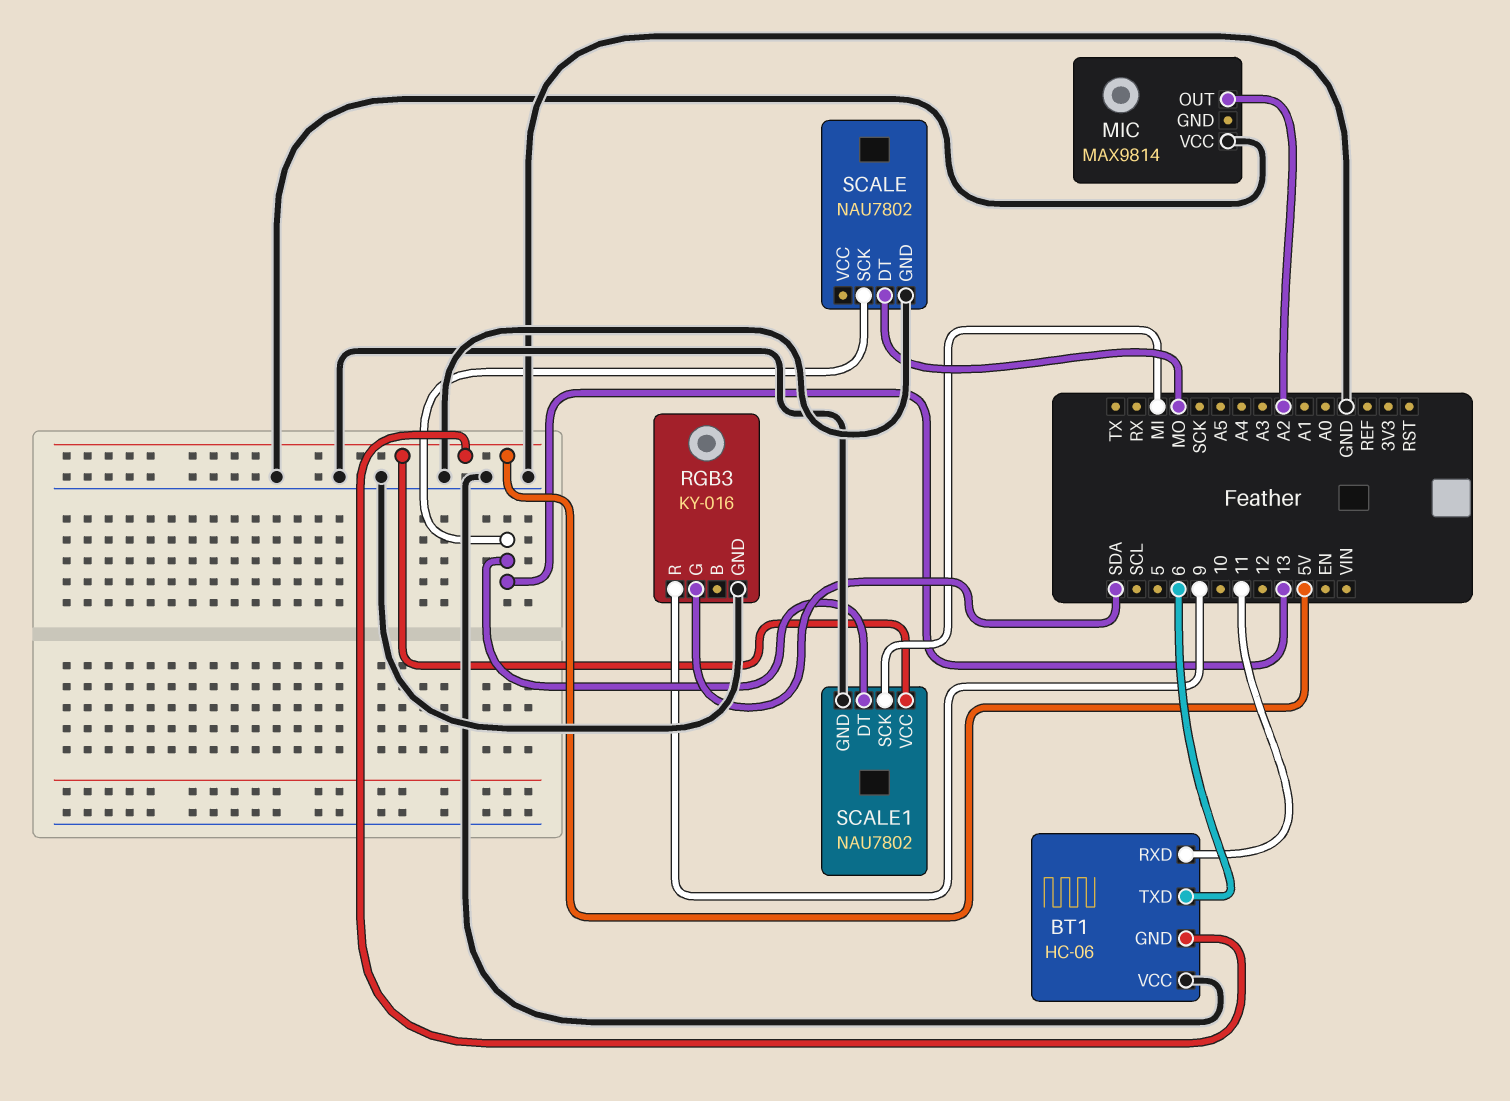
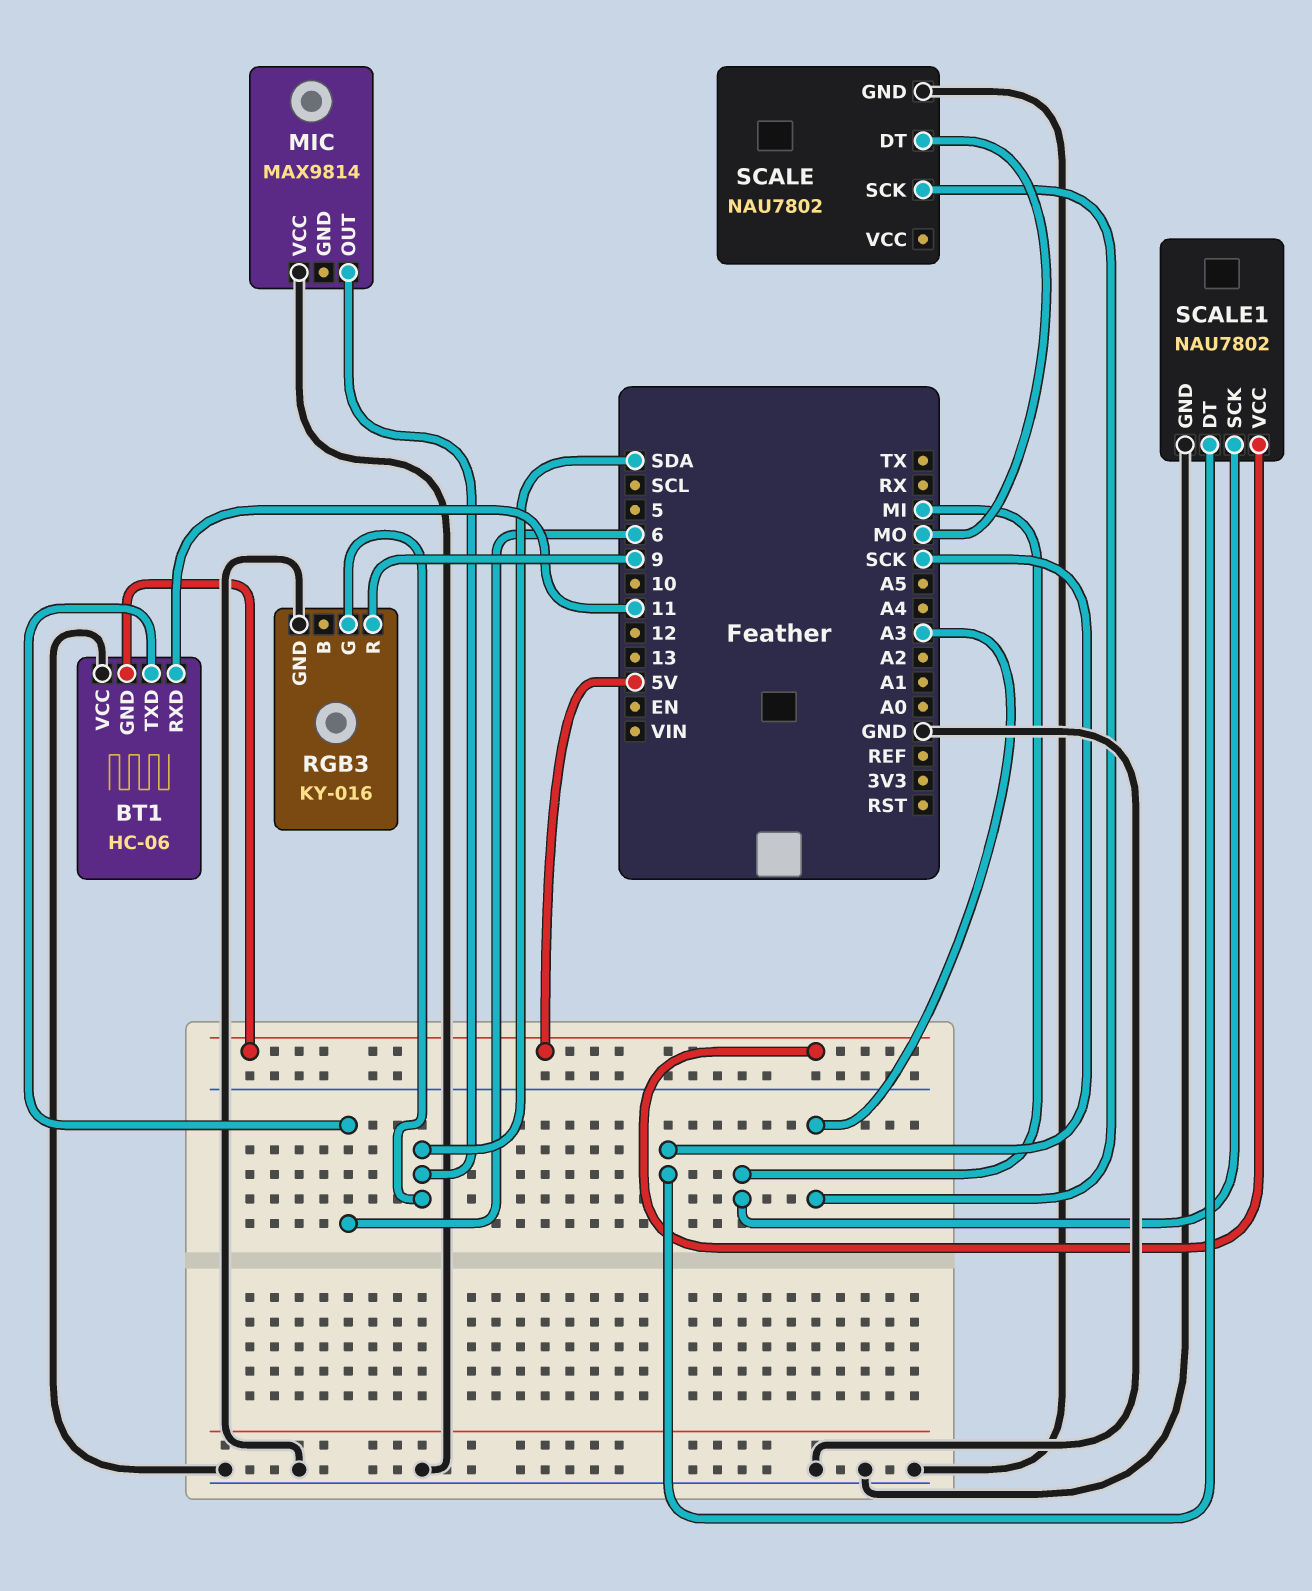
MIC pin OUT: A2 -> SDA
SCALE pin SCK: 13 -> A3
SCALE1 pin DT: 13 -> SCK

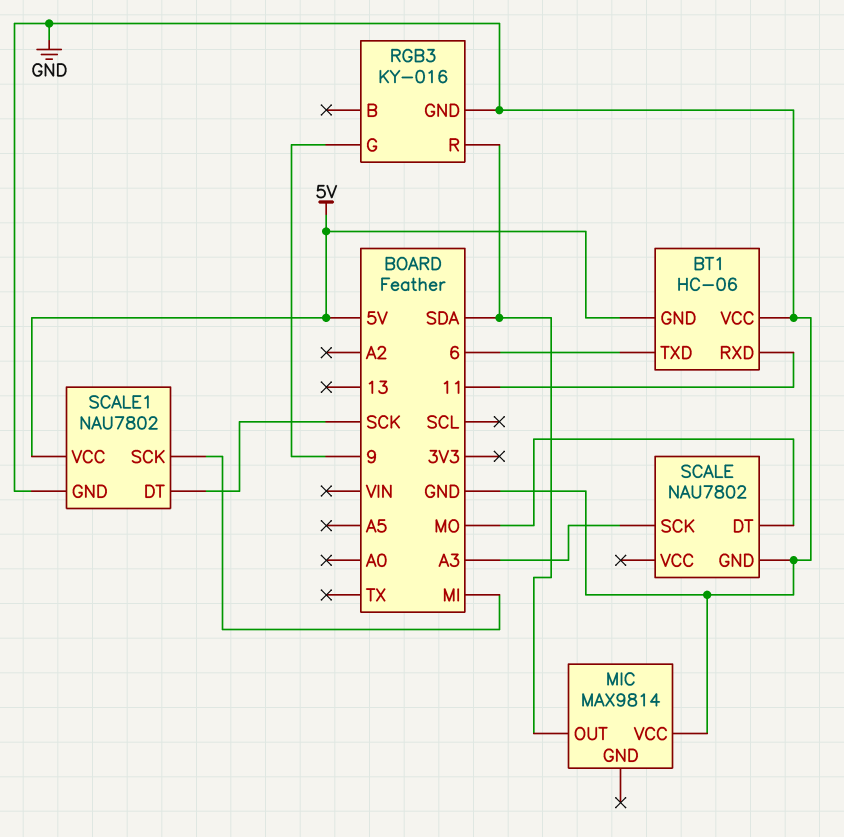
RGB3 pin G: SDA -> 9
RGB3 pin R: 9 -> SDA

